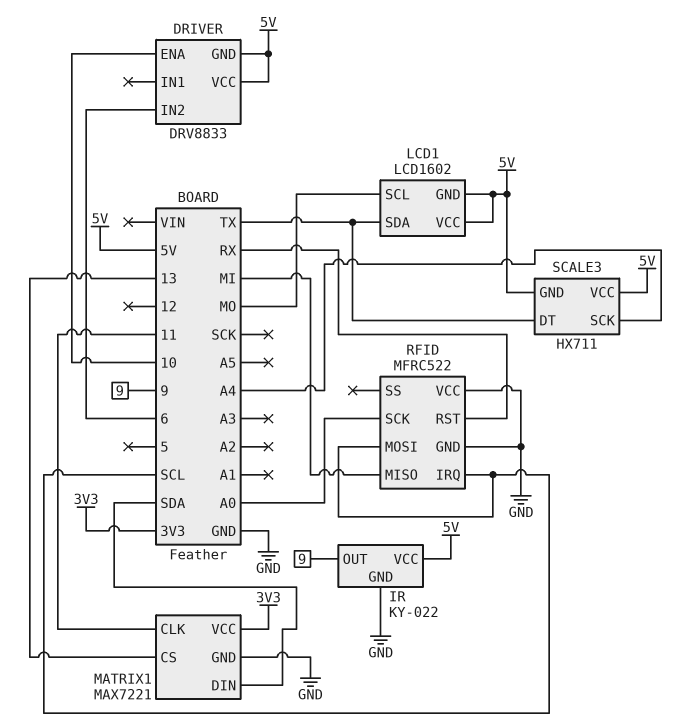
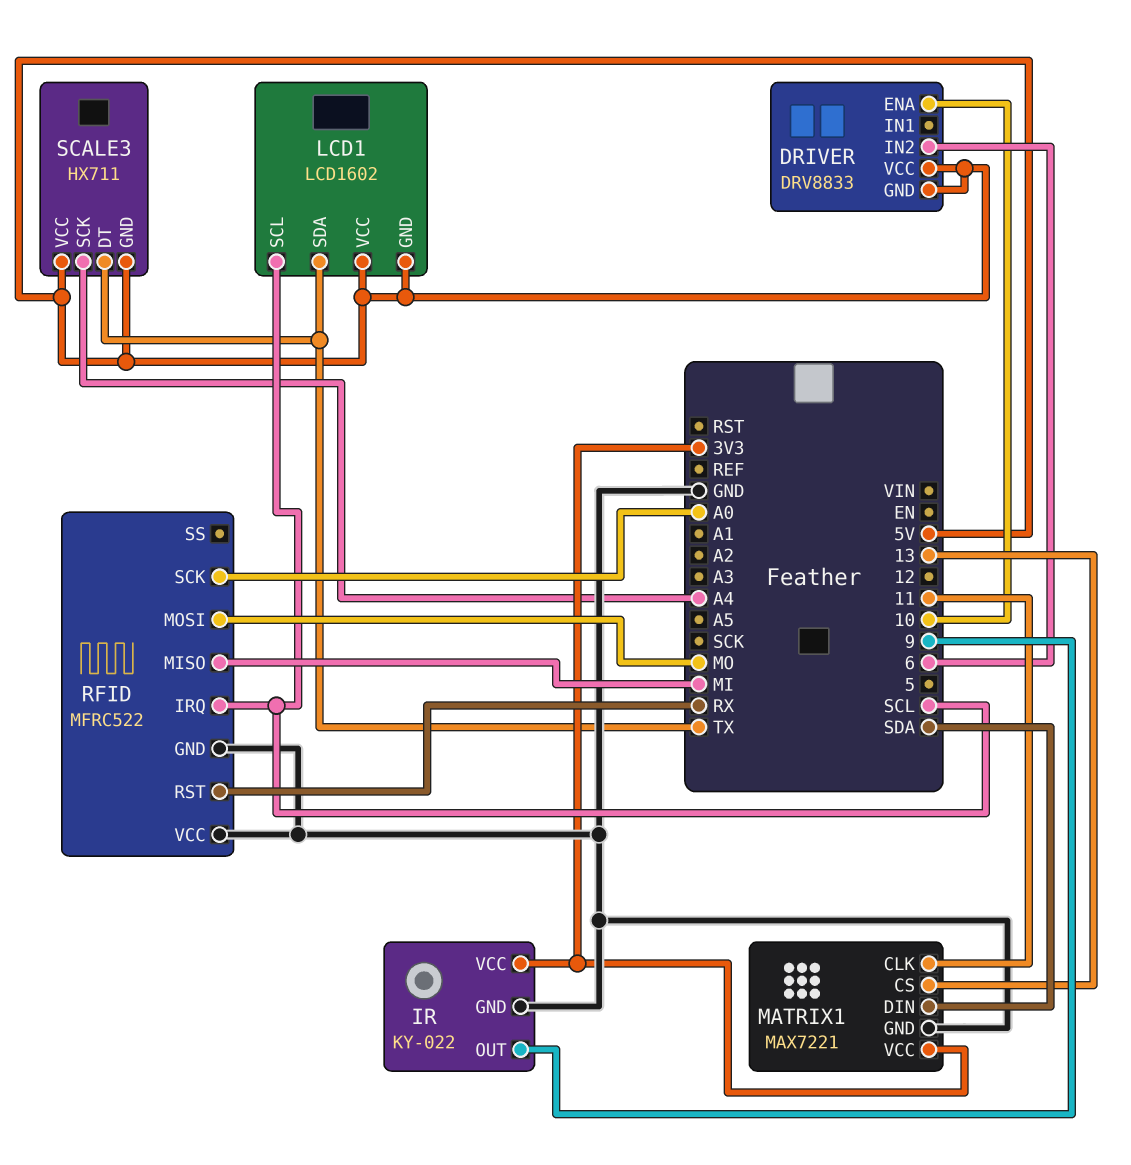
IR pin VCC: 5V -> 3V3
LCD1 pin SCL: MO -> SCL
RFID pin MOSI: SCL -> MO

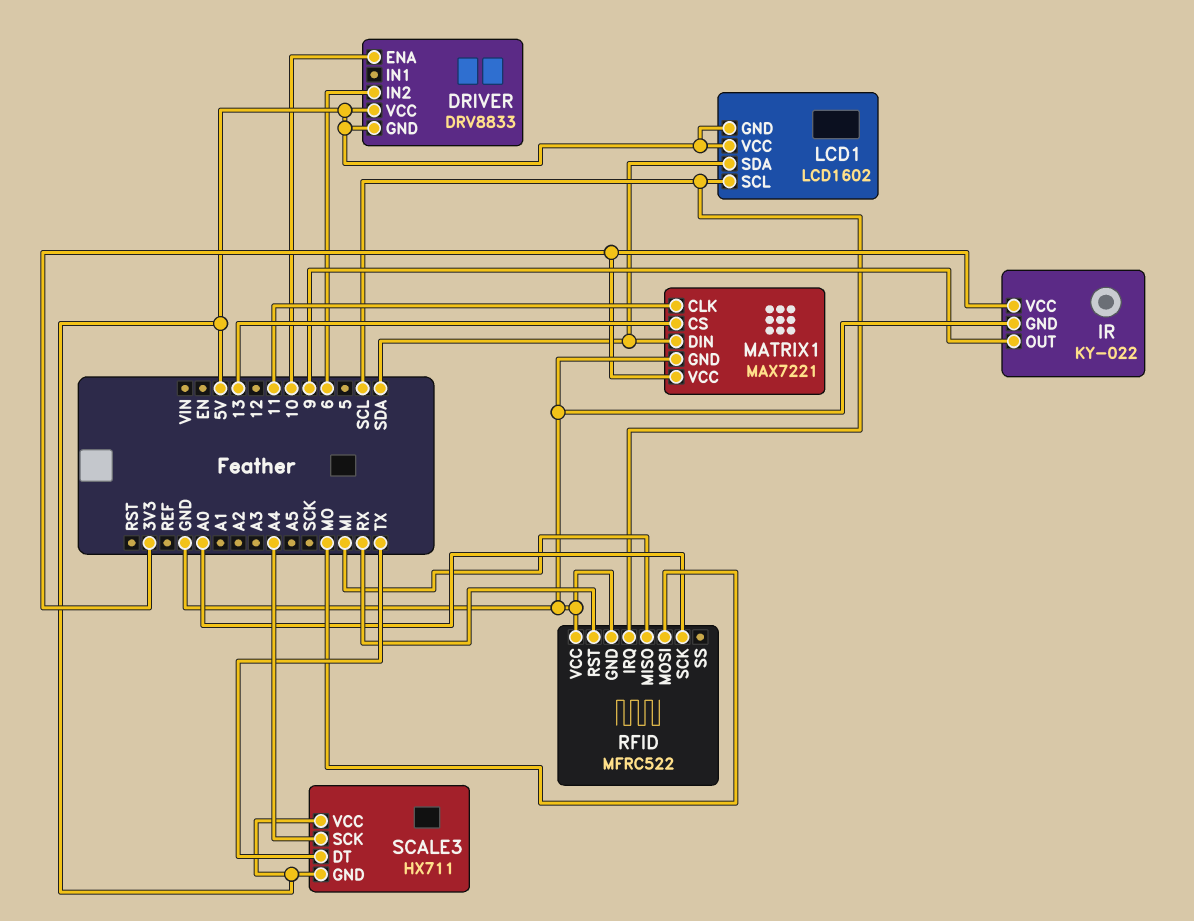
LCD1 pin SDA: TX -> SDA

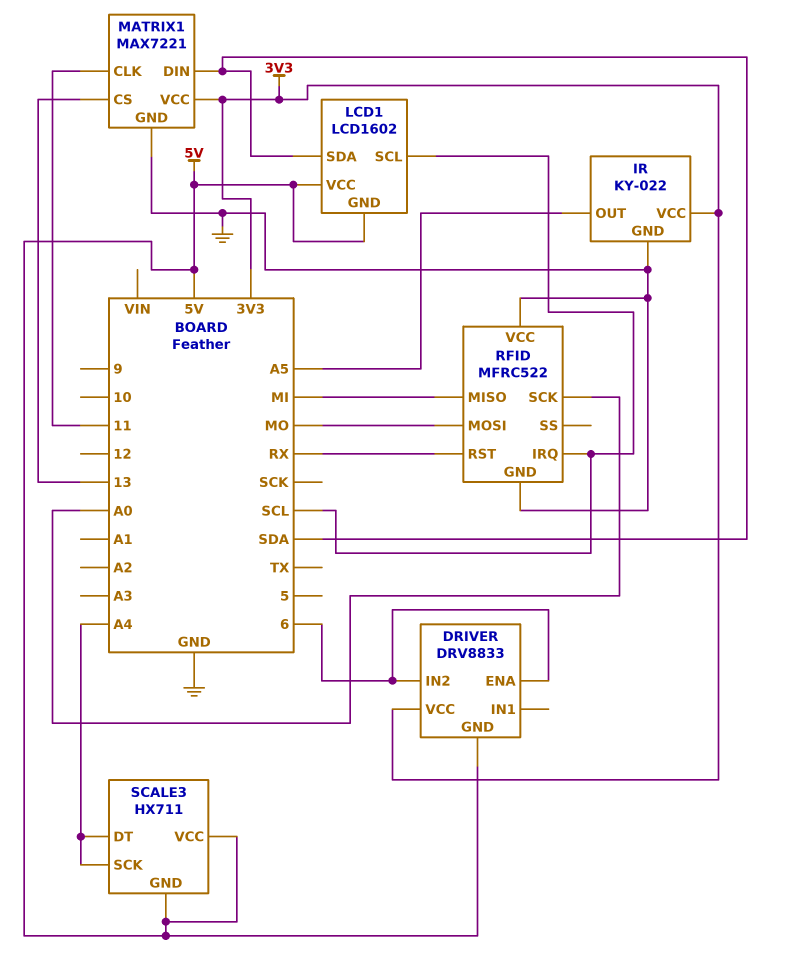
DRIVER pin ENA: 10 -> 6
DRIVER pin VCC: 5V -> 3V3
IR pin OUT: 9 -> A5
SCALE3 pin DT: TX -> A4

